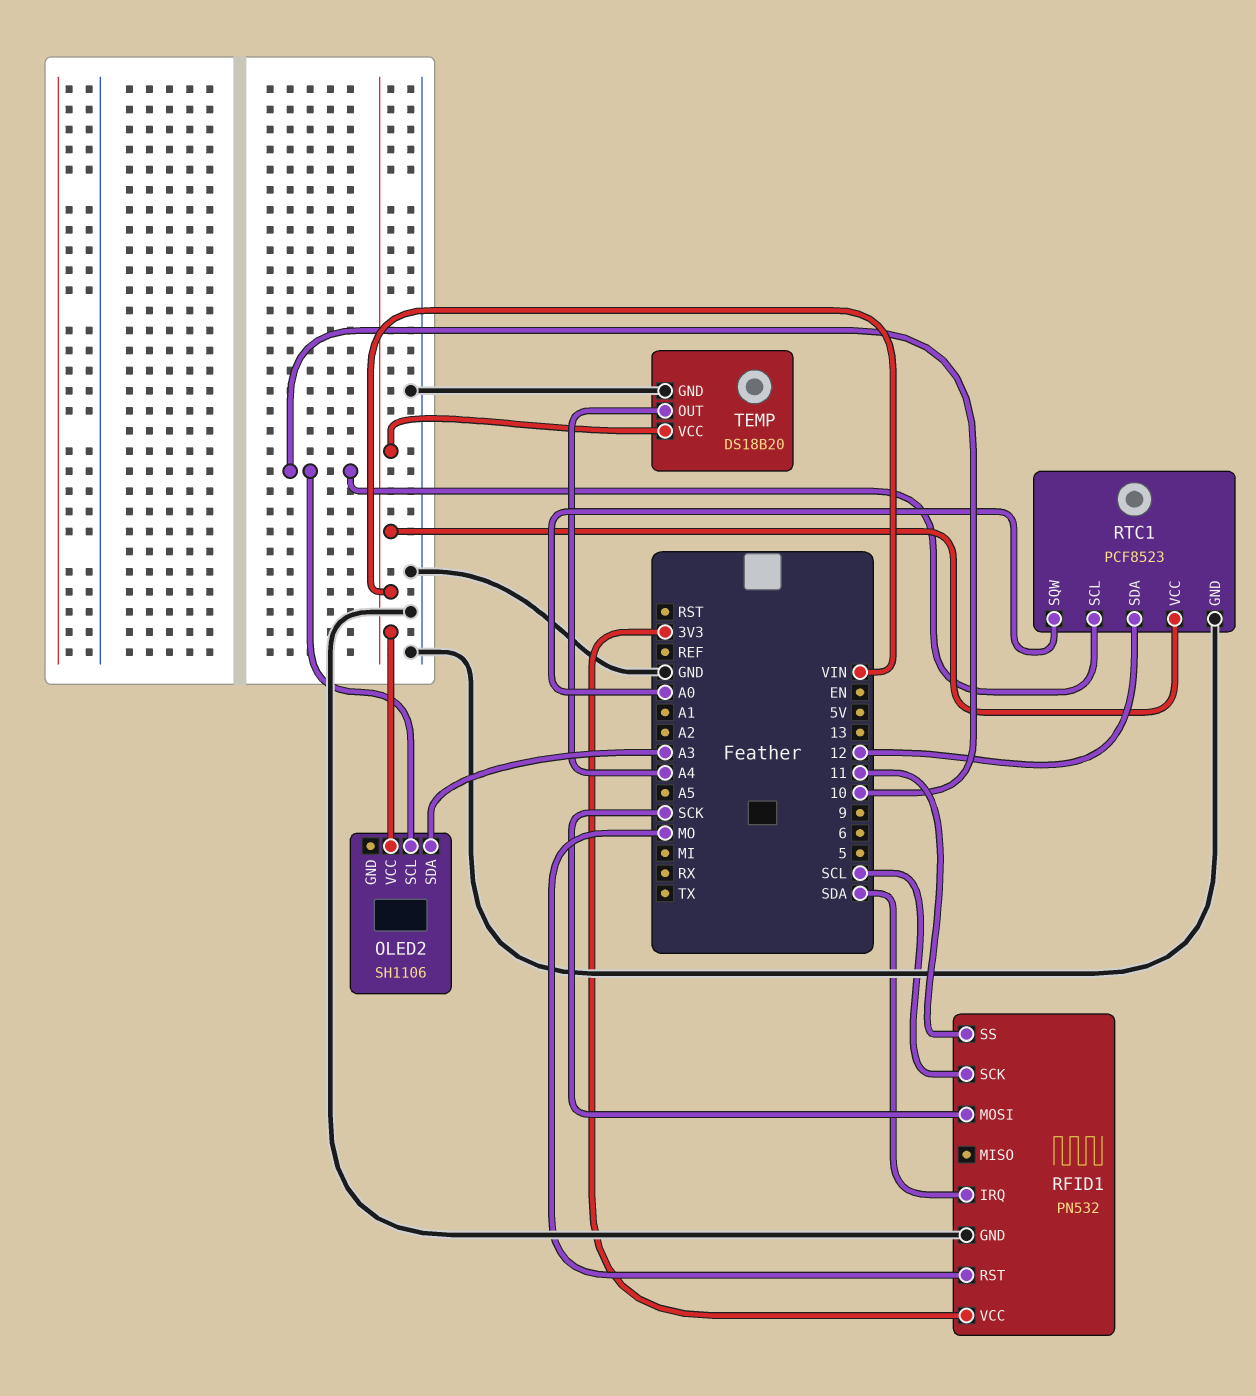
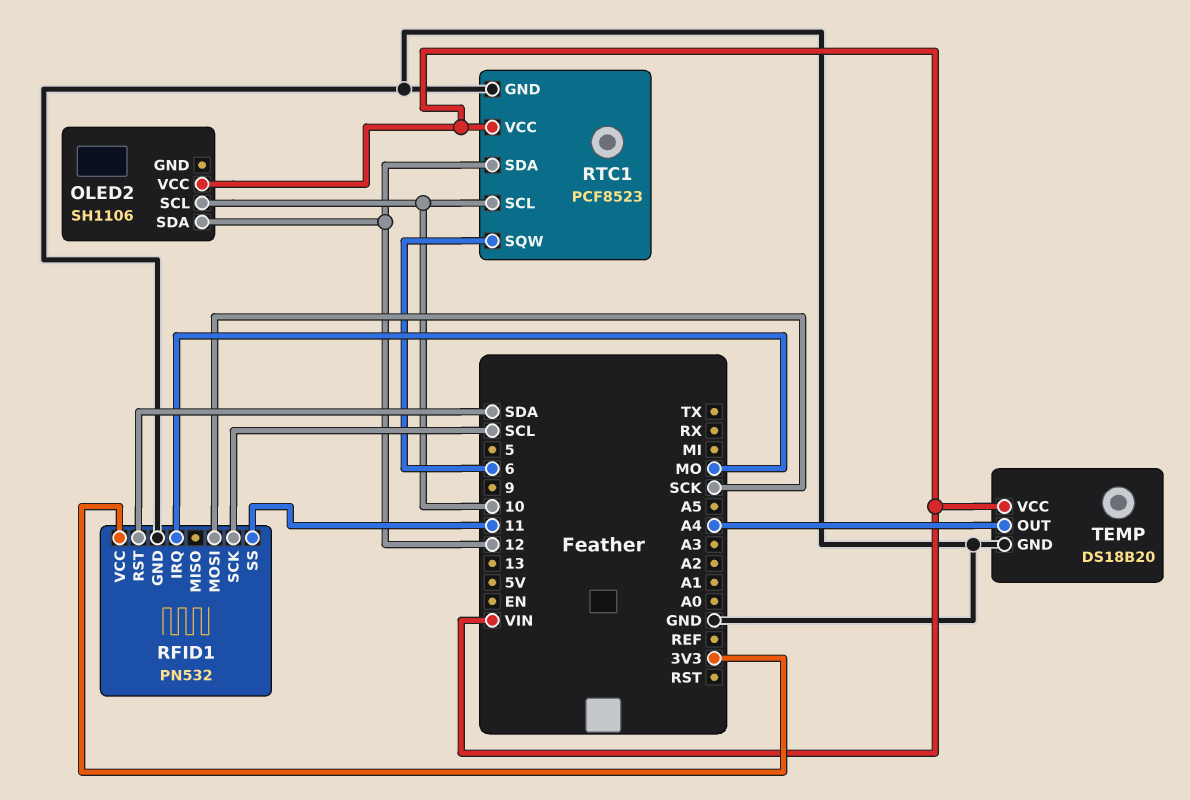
OLED2 pin SDA: A3 -> 12
RFID1 pin IRQ: SDA -> MO
RFID1 pin RST: MO -> SDA
RTC1 pin SQW: A0 -> 6

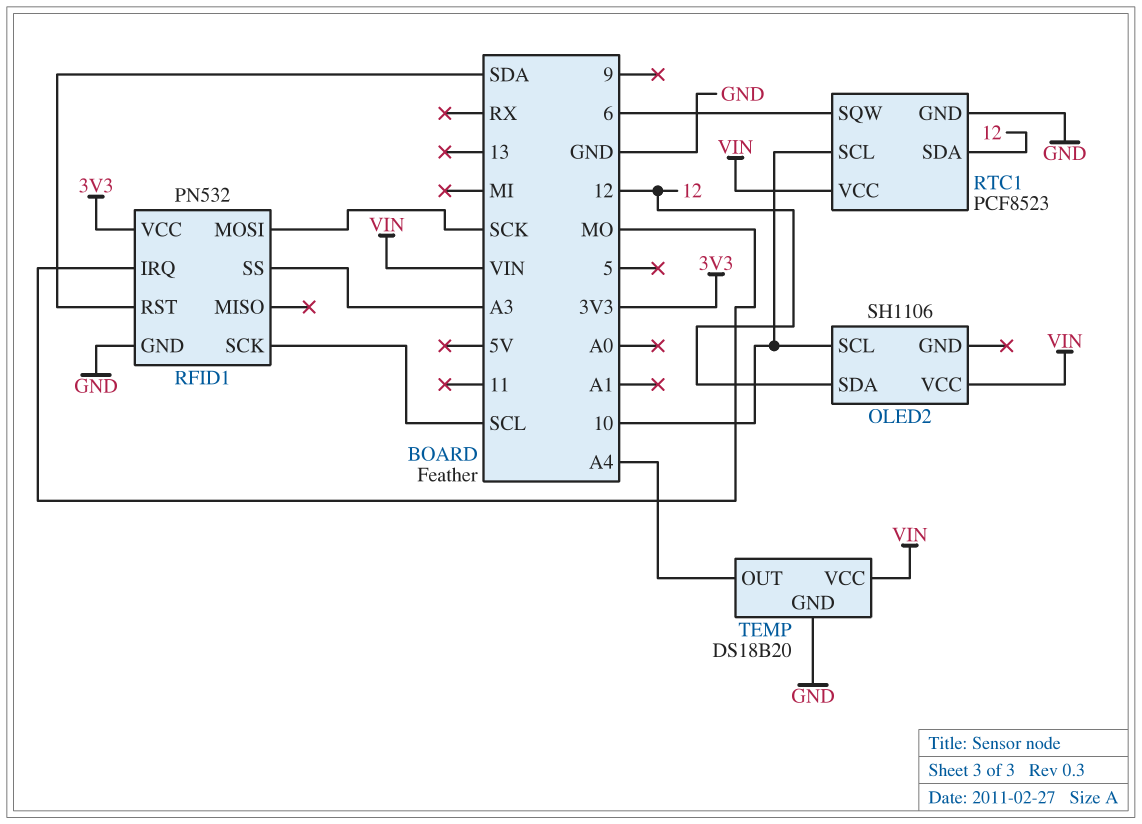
RFID1 pin SS: 11 -> A3

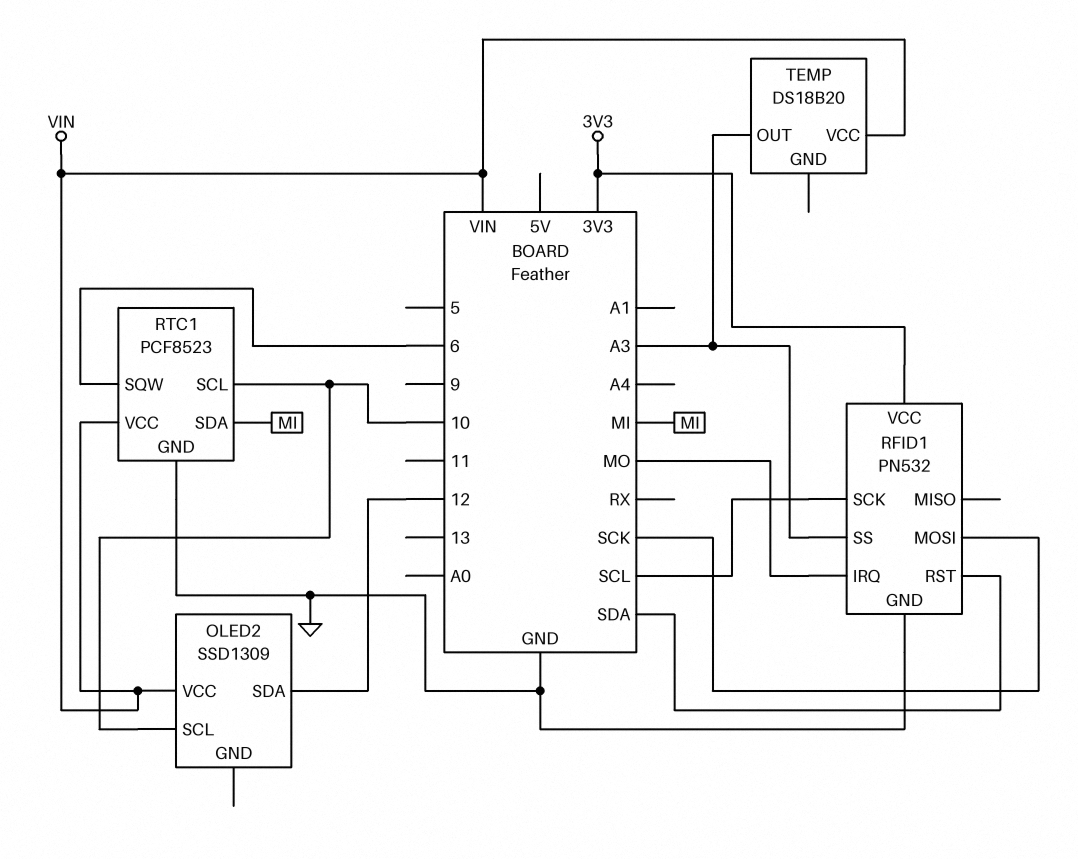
OLED2: SH1106 -> SSD1309
RTC1 pin SDA: 12 -> MI
TEMP pin GND: GND -> none
TEMP pin OUT: A4 -> A3

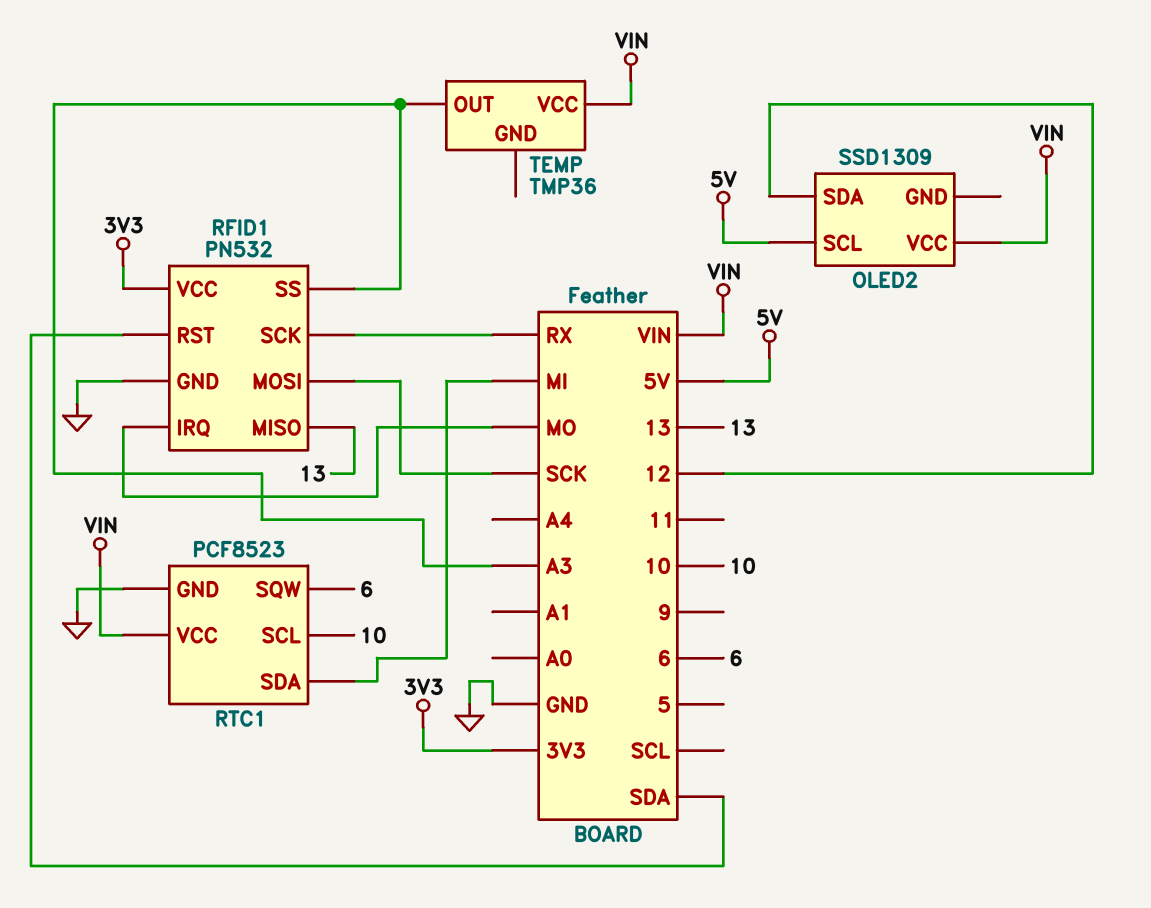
OLED2 pin SCL: 10 -> 5V
RFID1 pin MISO: none -> 13
RFID1 pin SCK: SCL -> RX
TEMP: DS18B20 -> TMP36

